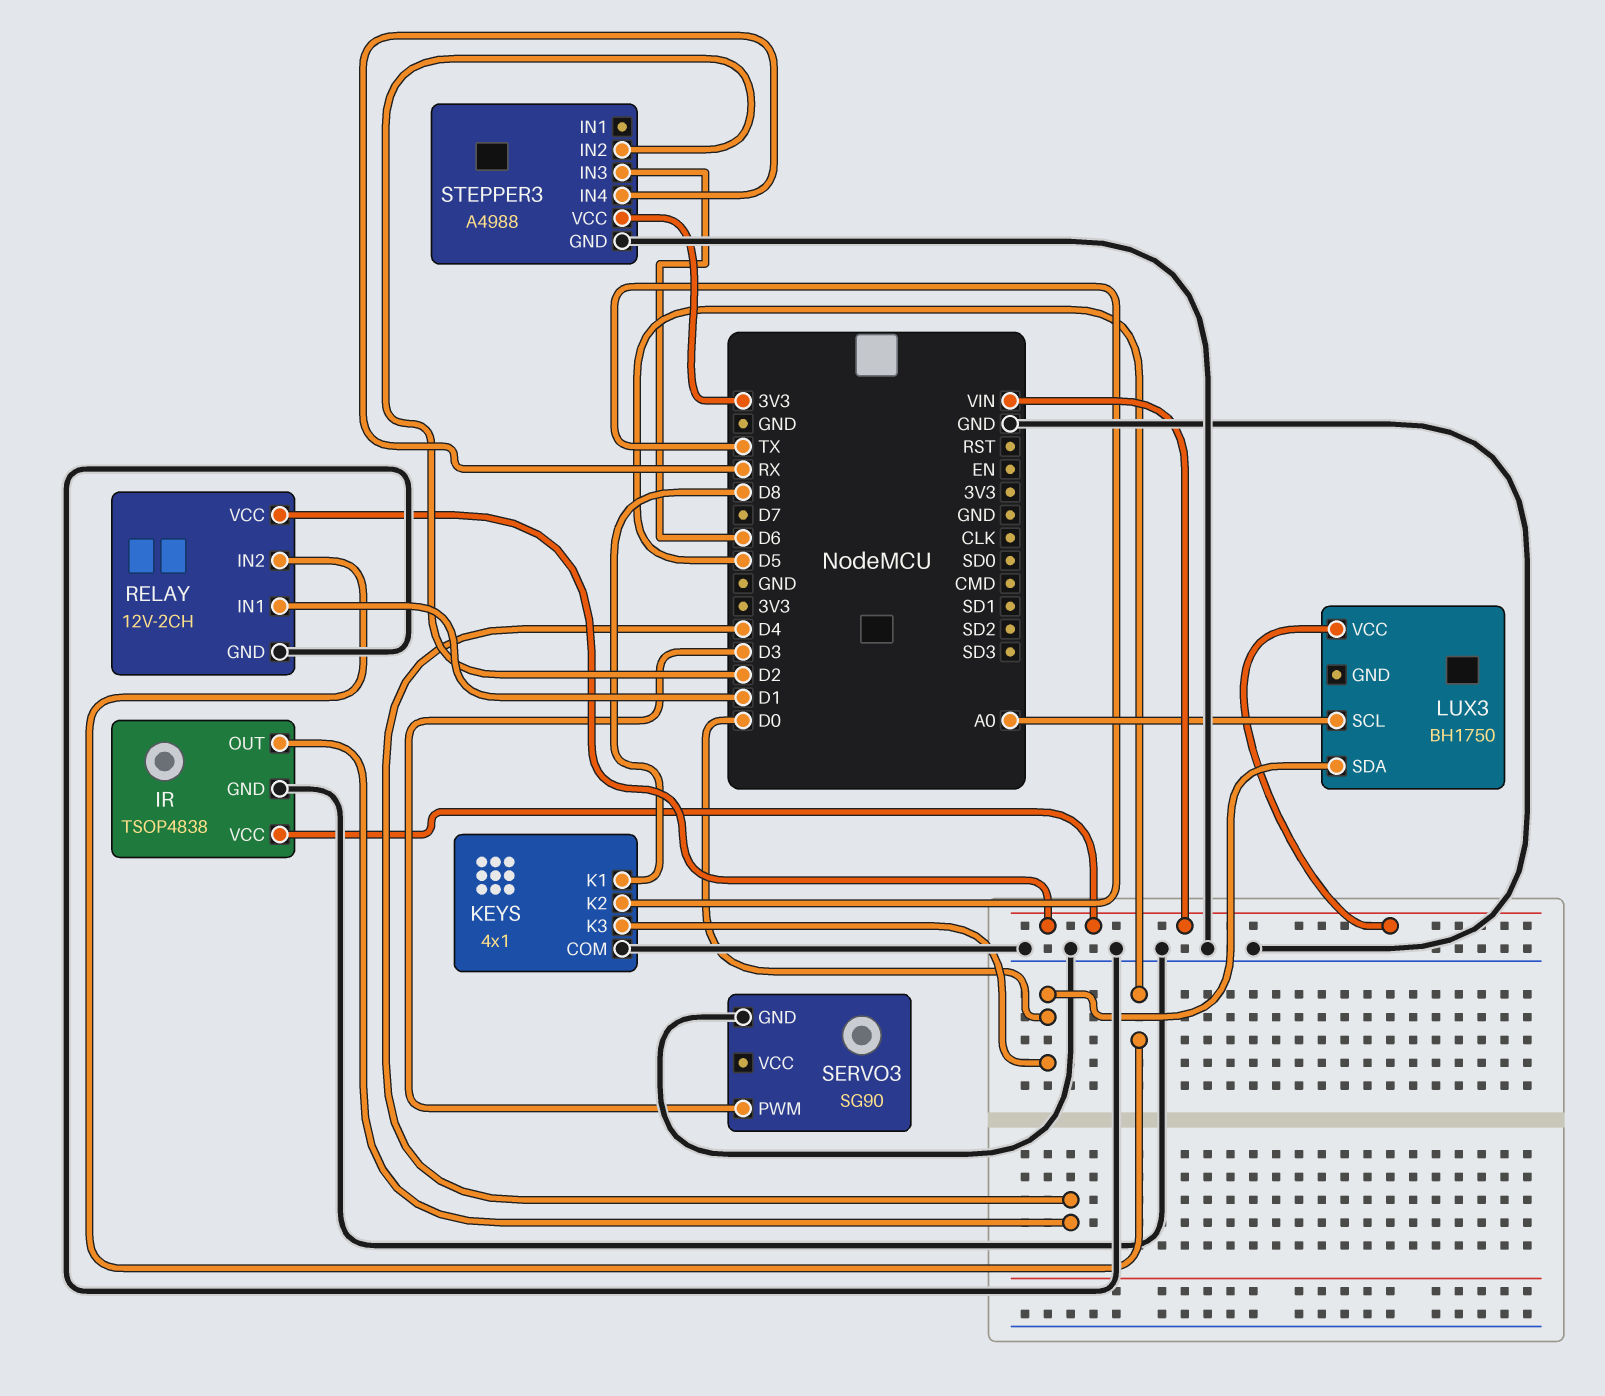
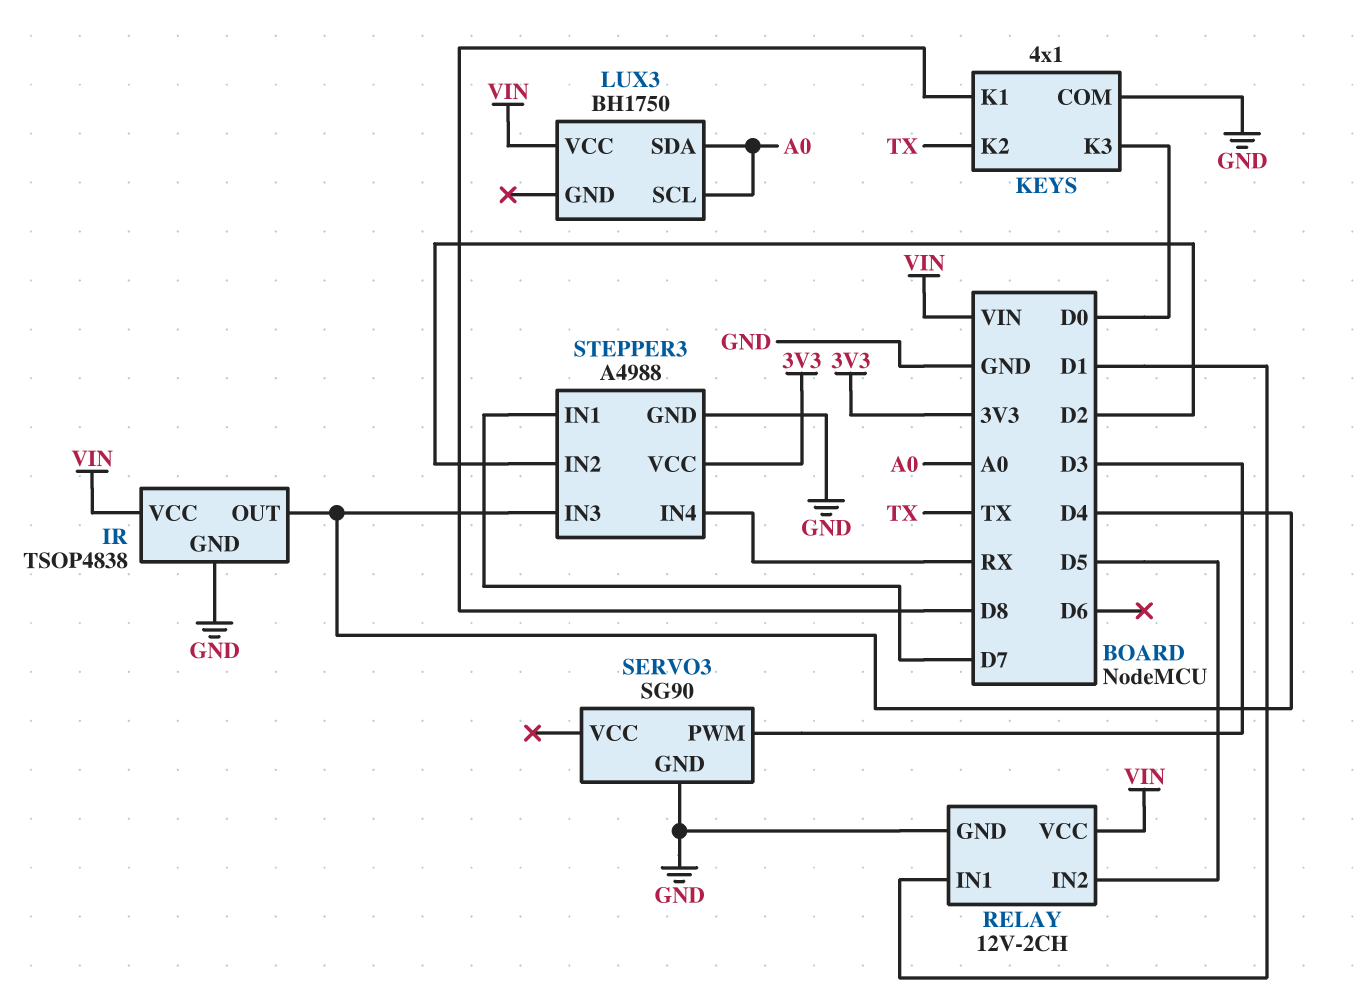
LUX3 pin SDA: D0 -> A0
STEPPER3 pin IN1: none -> D7
STEPPER3 pin IN3: D6 -> D4

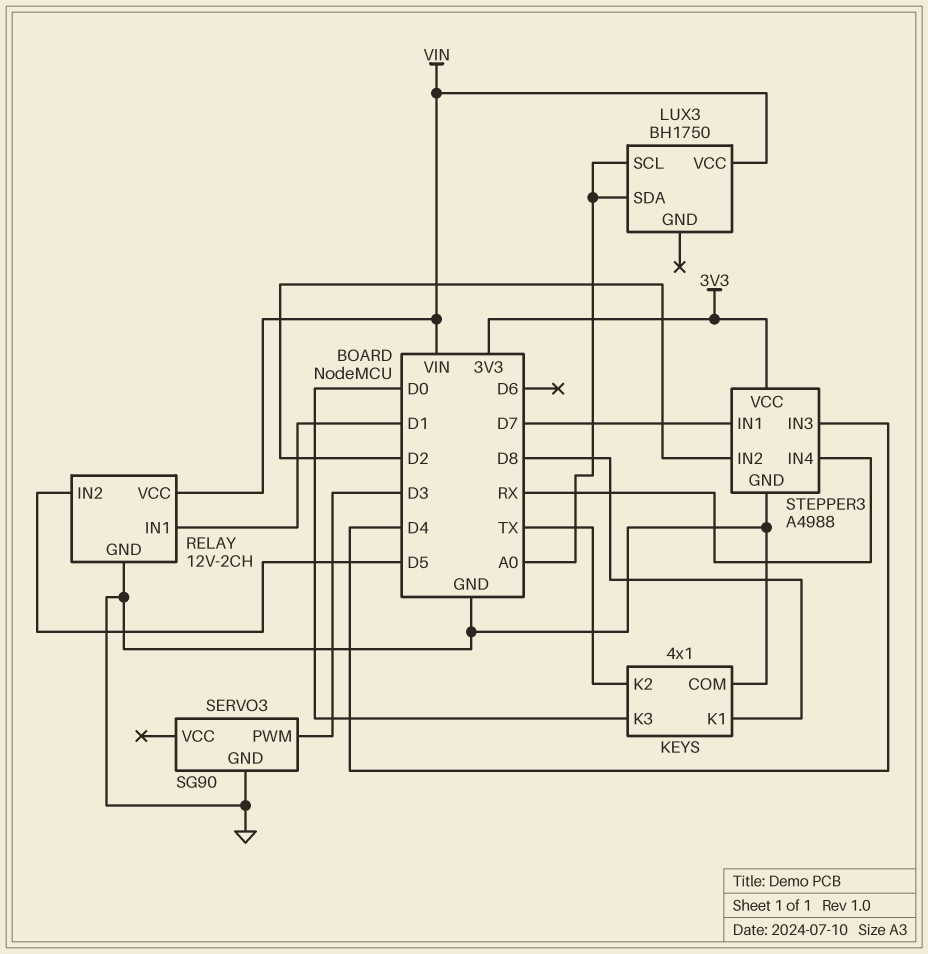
IR: TSOP4838 -> none
IR pin GND: GND -> none
IR pin OUT: D4 -> none
IR pin VCC: VIN -> none

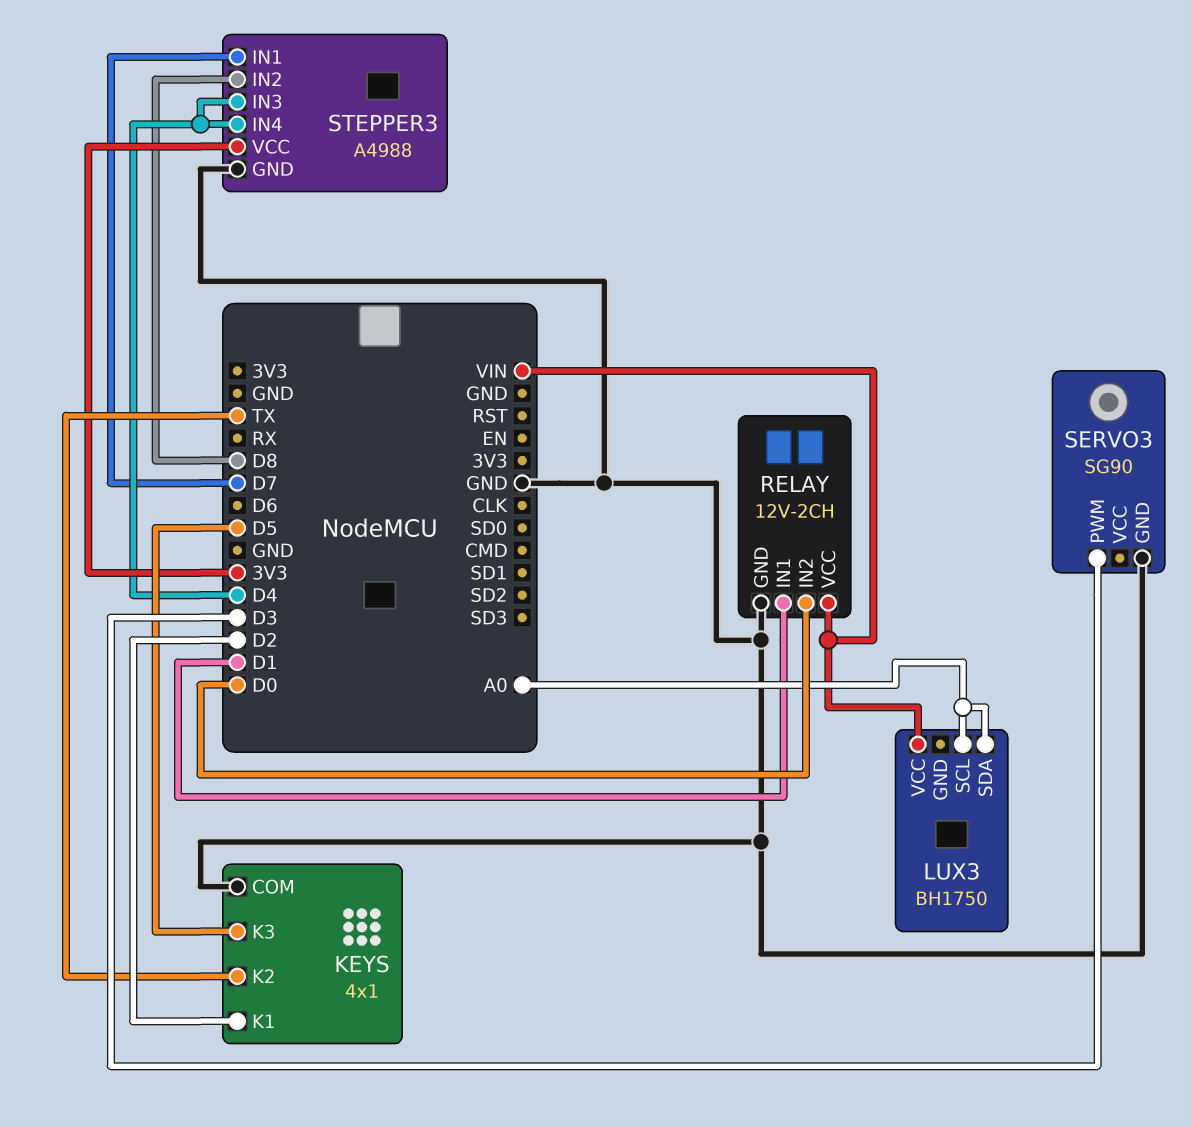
KEYS pin K1: D8 -> D2
KEYS pin K3: D0 -> D5
RELAY pin IN2: D5 -> D0
STEPPER3 pin IN2: D2 -> D8
STEPPER3 pin IN4: RX -> D4

